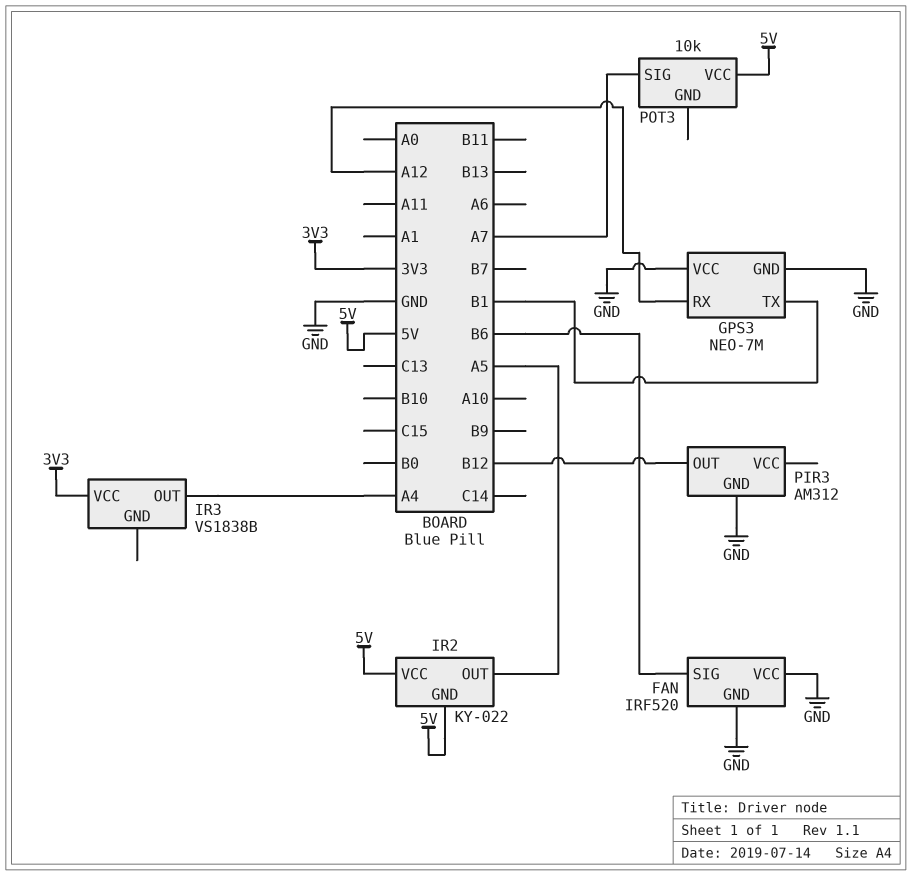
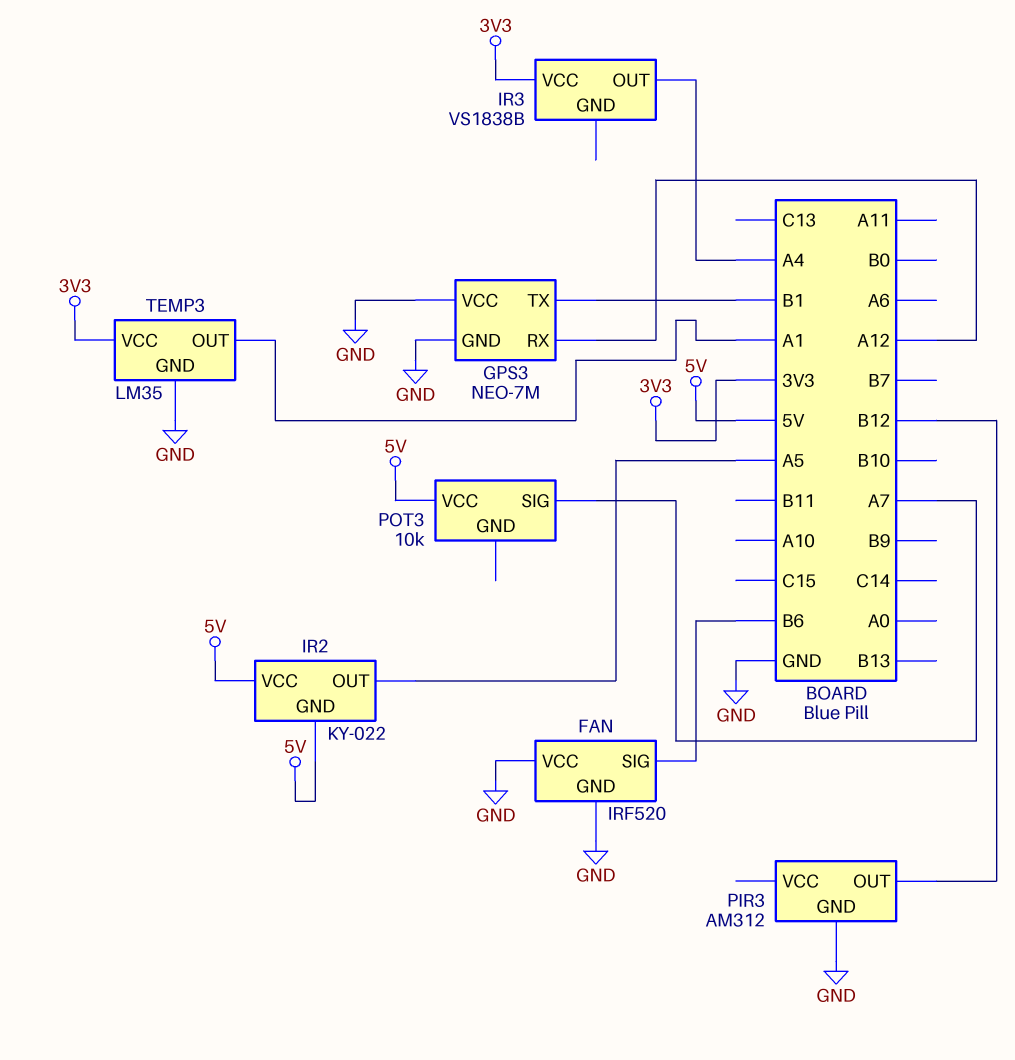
TEMP3: none -> LM35
TEMP3 pin GND: none -> GND
TEMP3 pin OUT: none -> A1
TEMP3 pin VCC: none -> 3V3

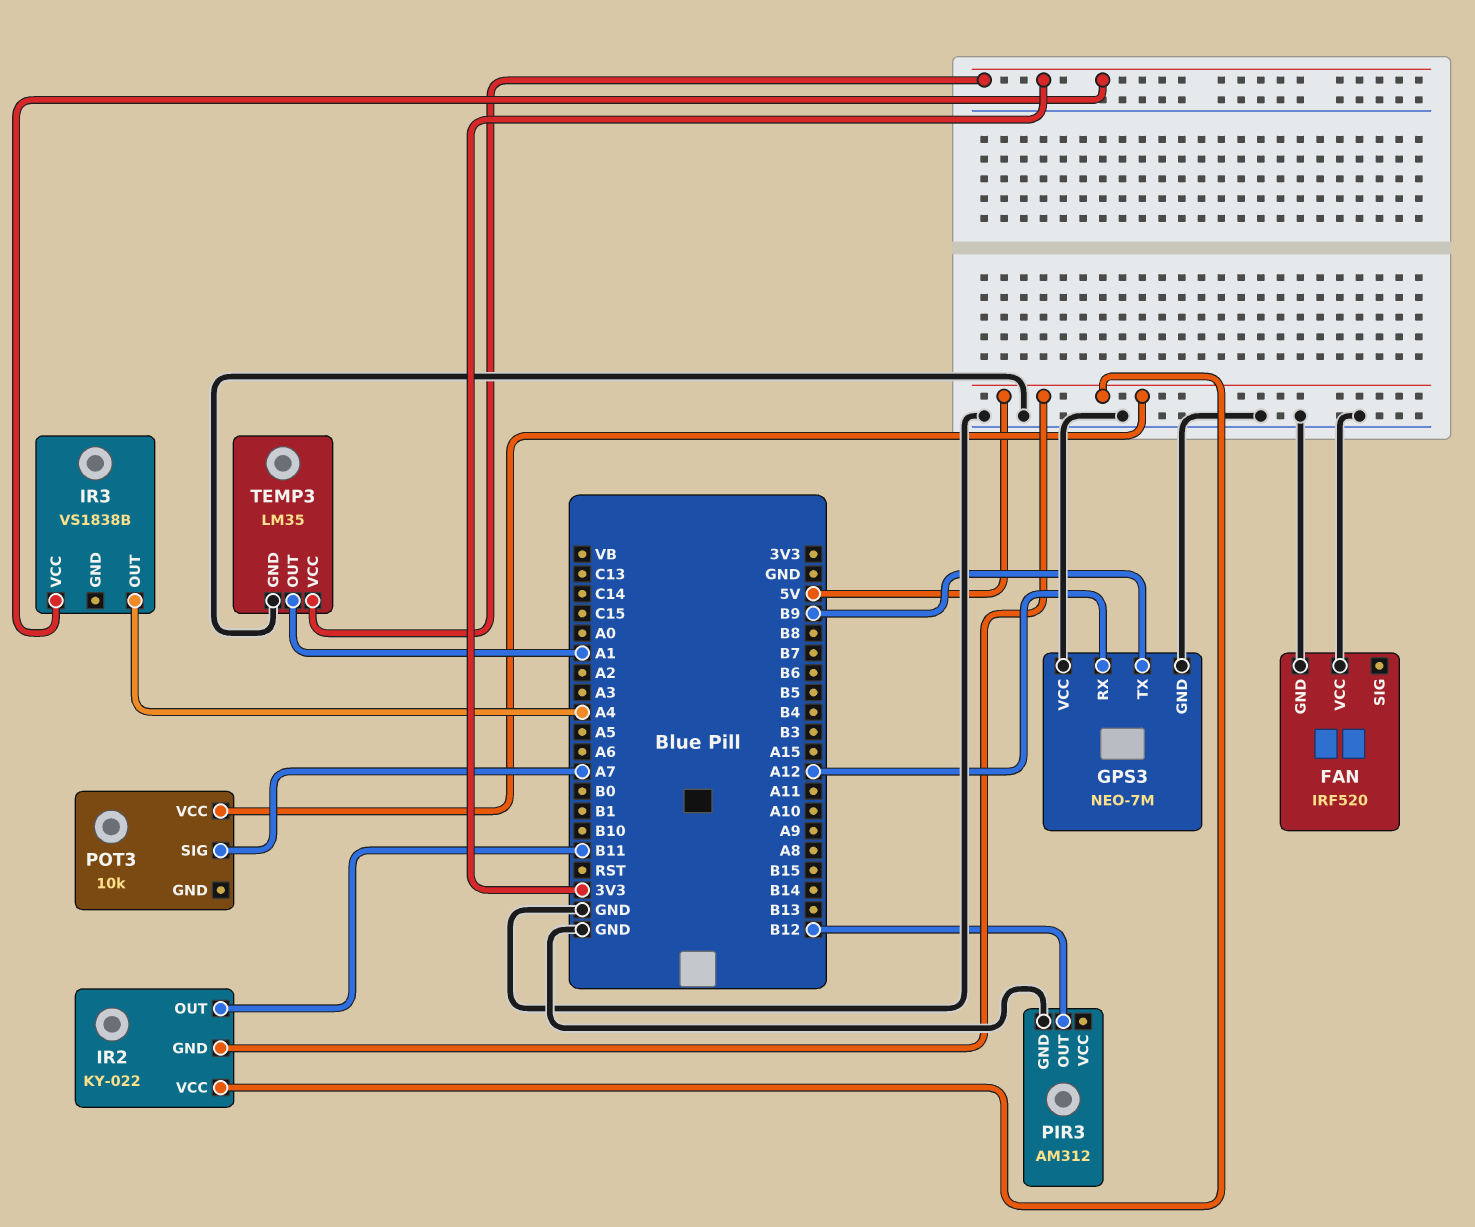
FAN pin SIG: B6 -> none
GPS3 pin TX: B1 -> B9
IR2 pin OUT: A5 -> B11

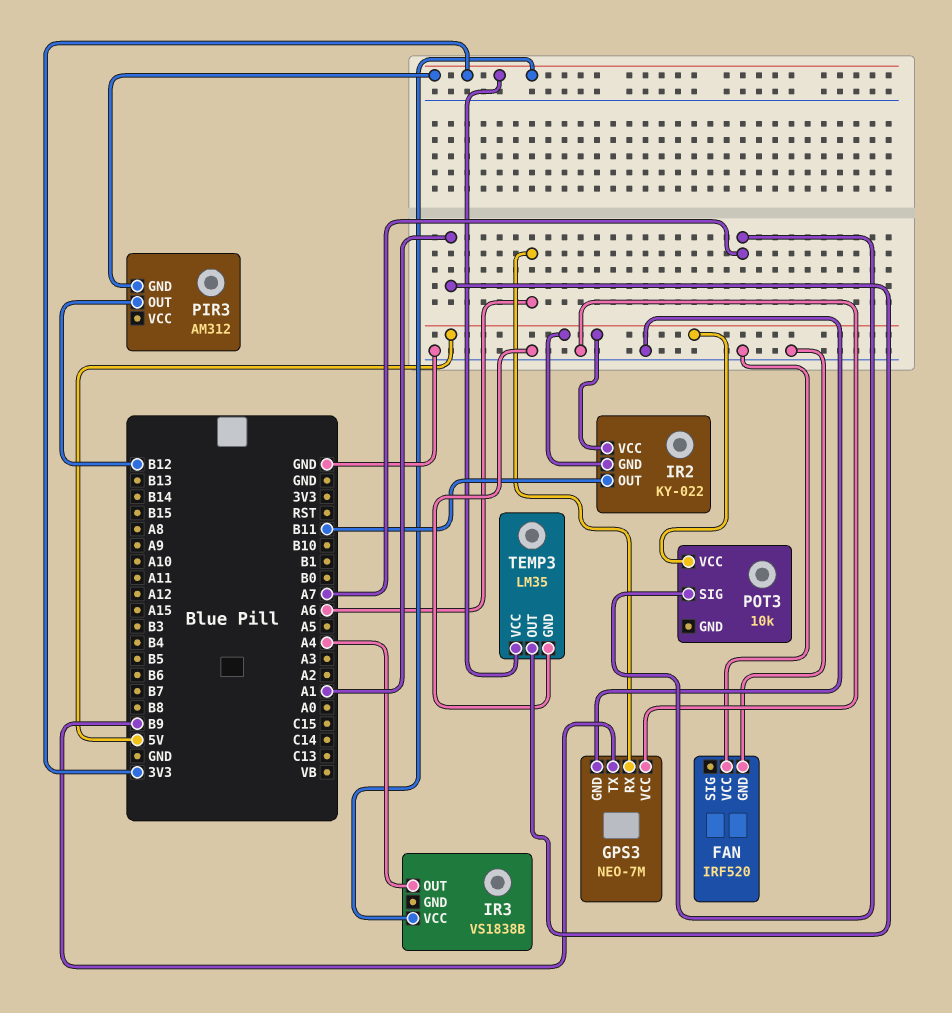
GPS3 pin RX: A12 -> A6
PIR3 pin GND: GND -> 3V3

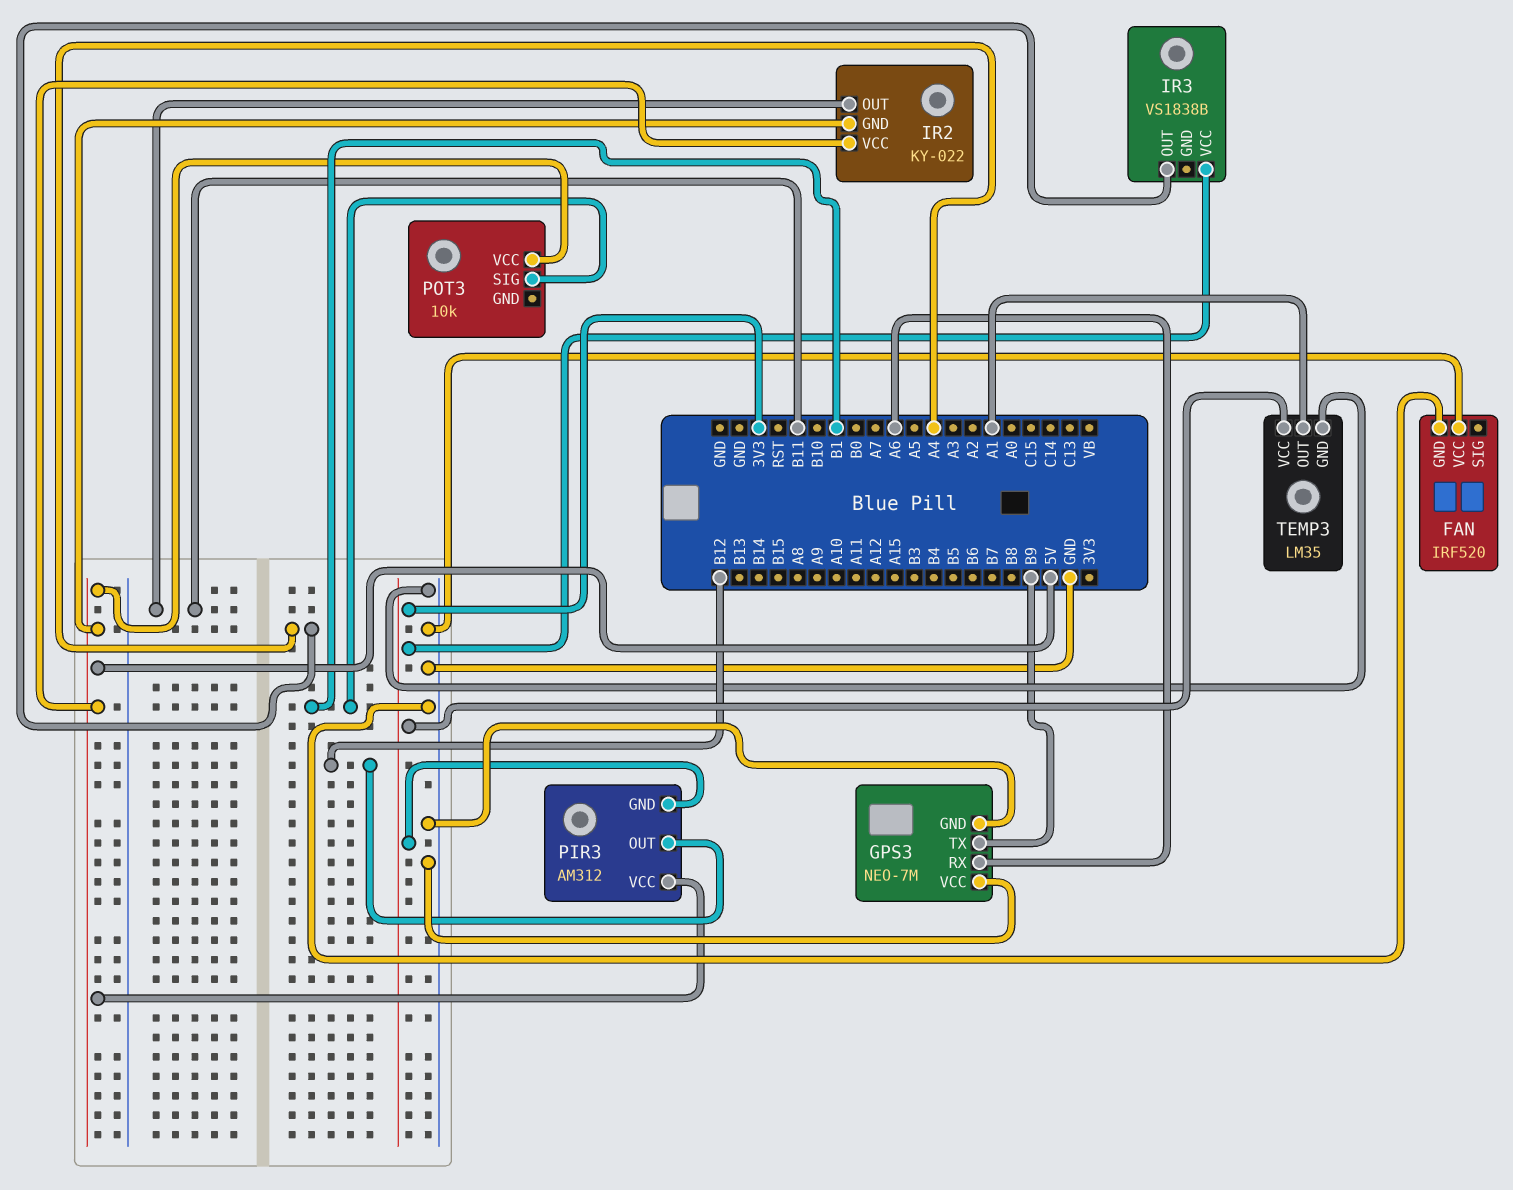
PIR3 pin VCC: none -> 5V
POT3 pin SIG: A7 -> B1

